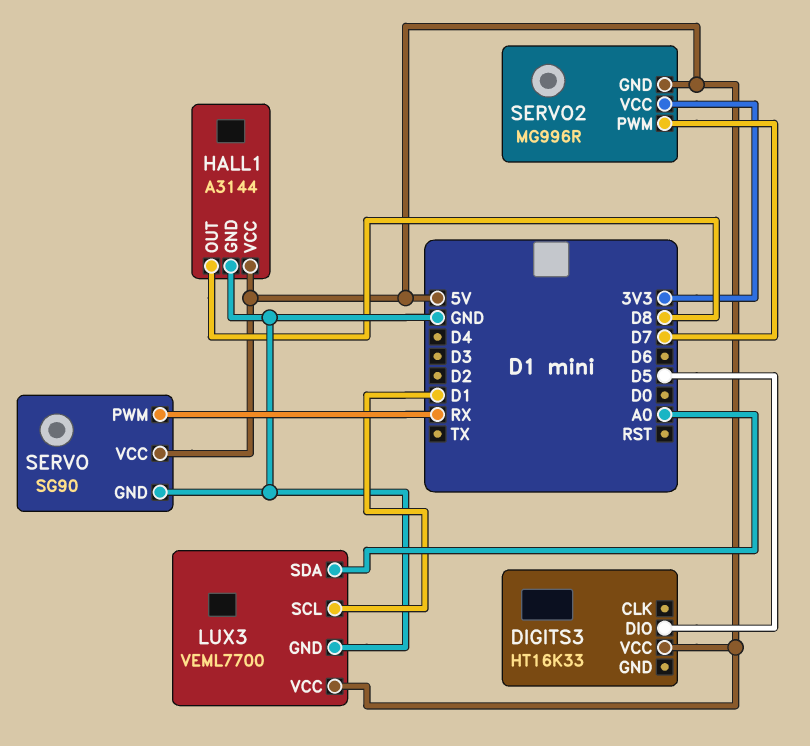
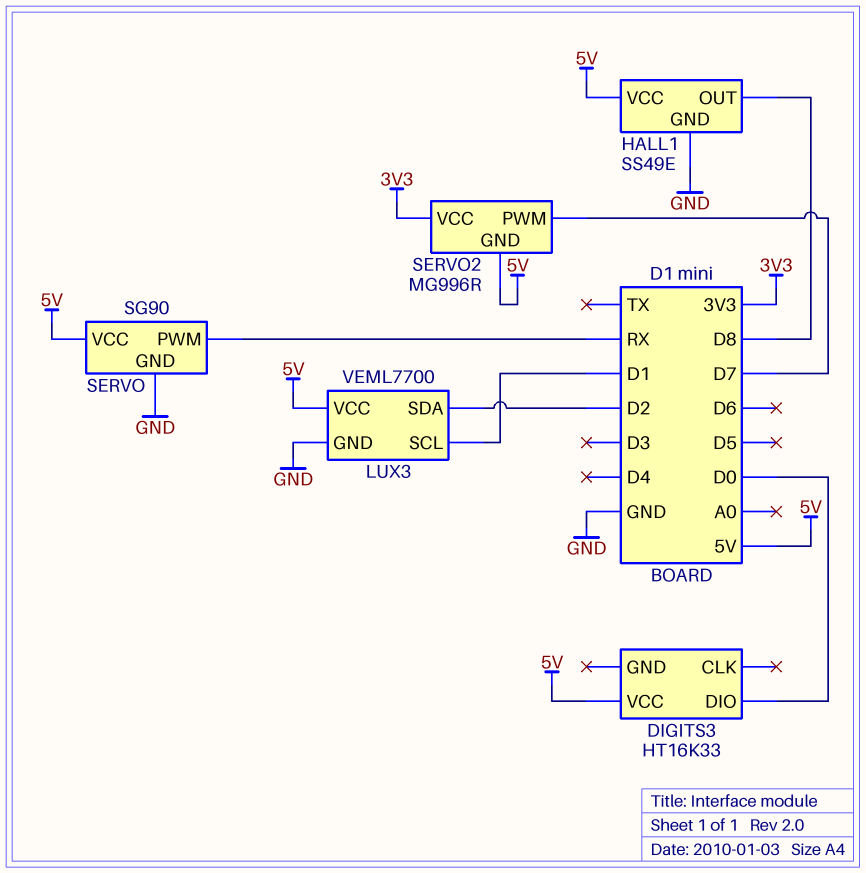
DIGITS3 pin DIO: D5 -> D0
HALL1: A3144 -> SS49E
LUX3 pin SDA: A0 -> D2

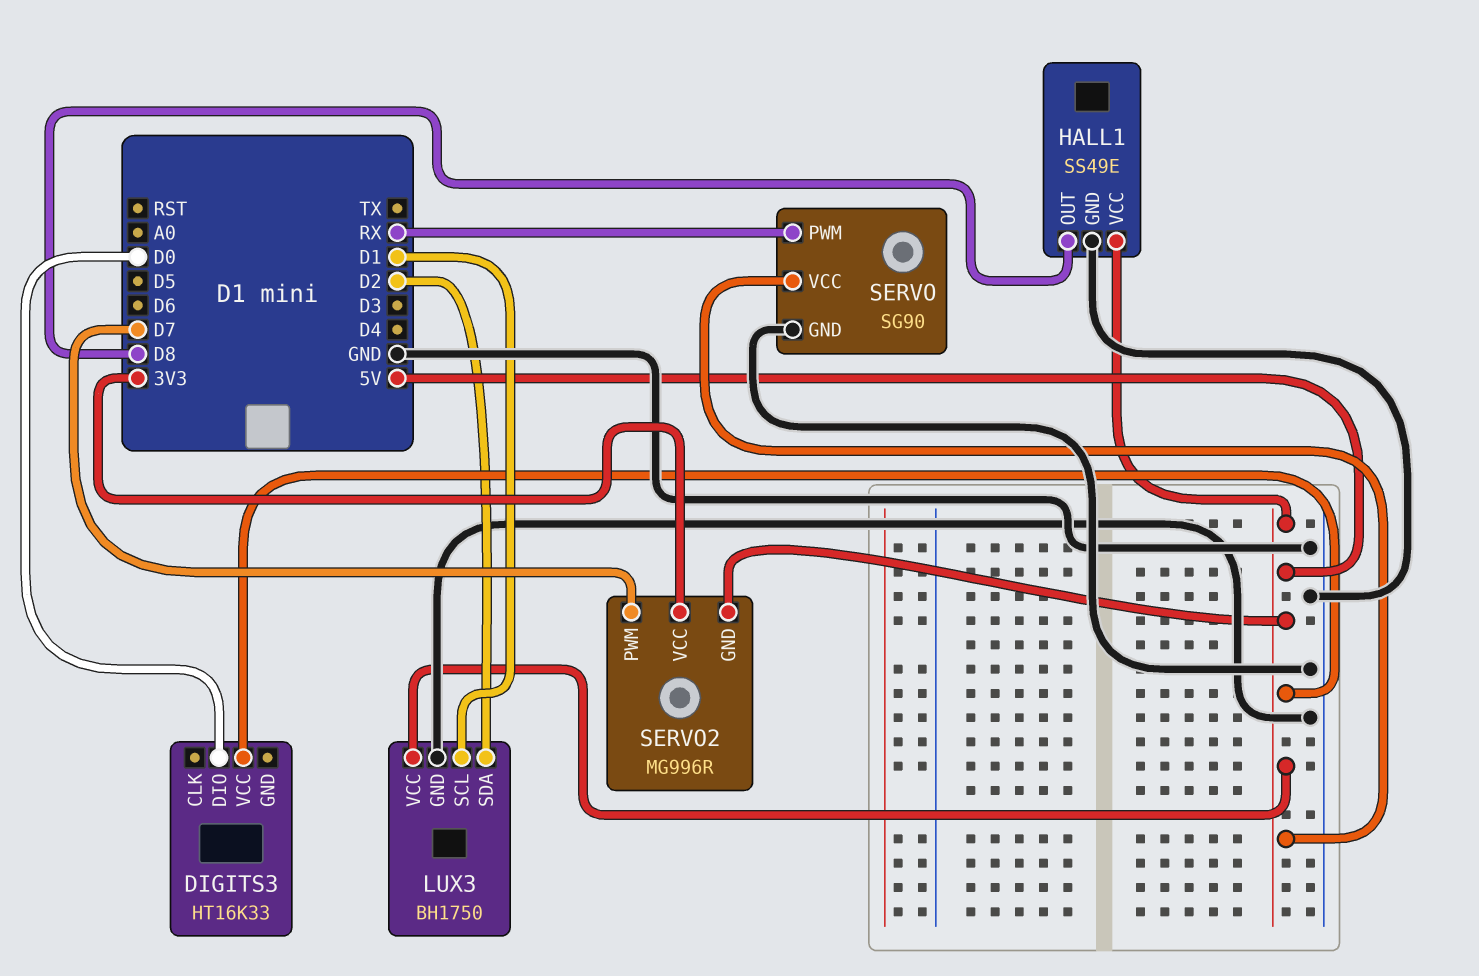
LUX3: VEML7700 -> BH1750

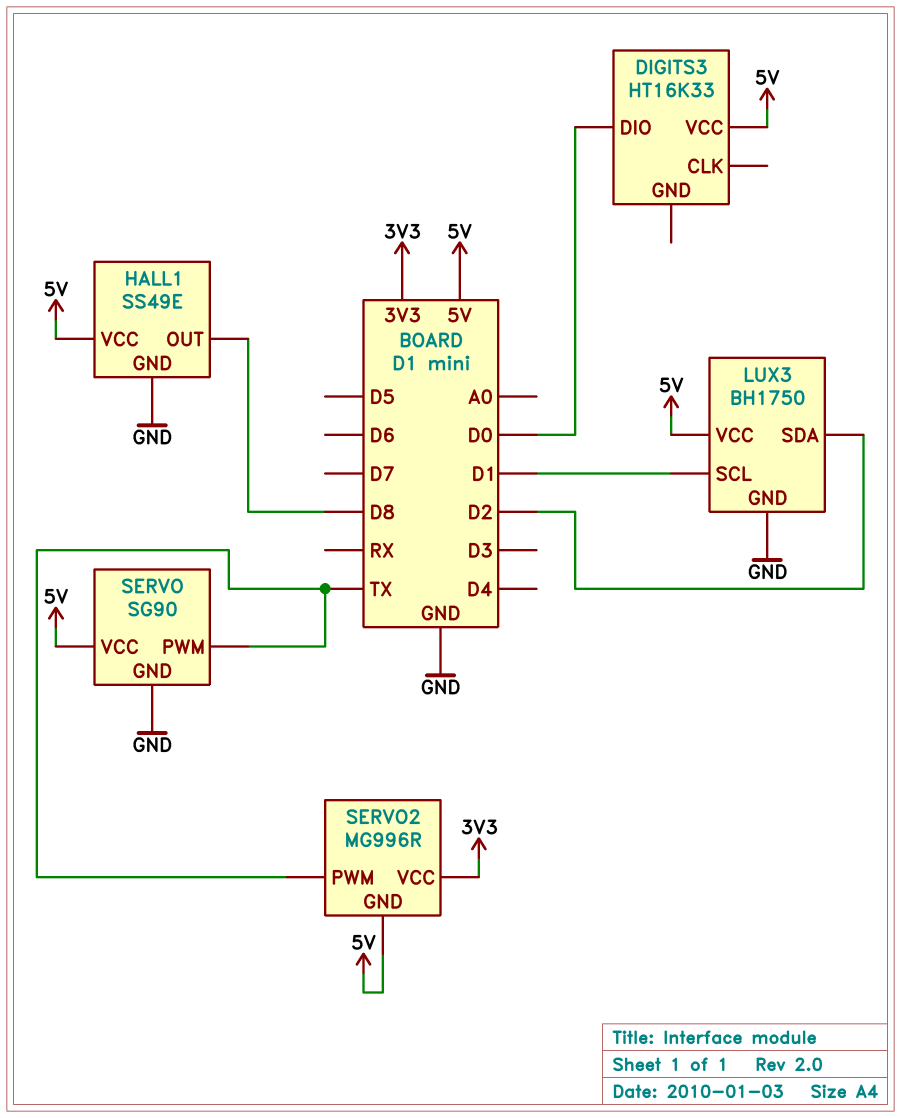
SERVO pin PWM: RX -> TX
SERVO2 pin PWM: D7 -> TX

